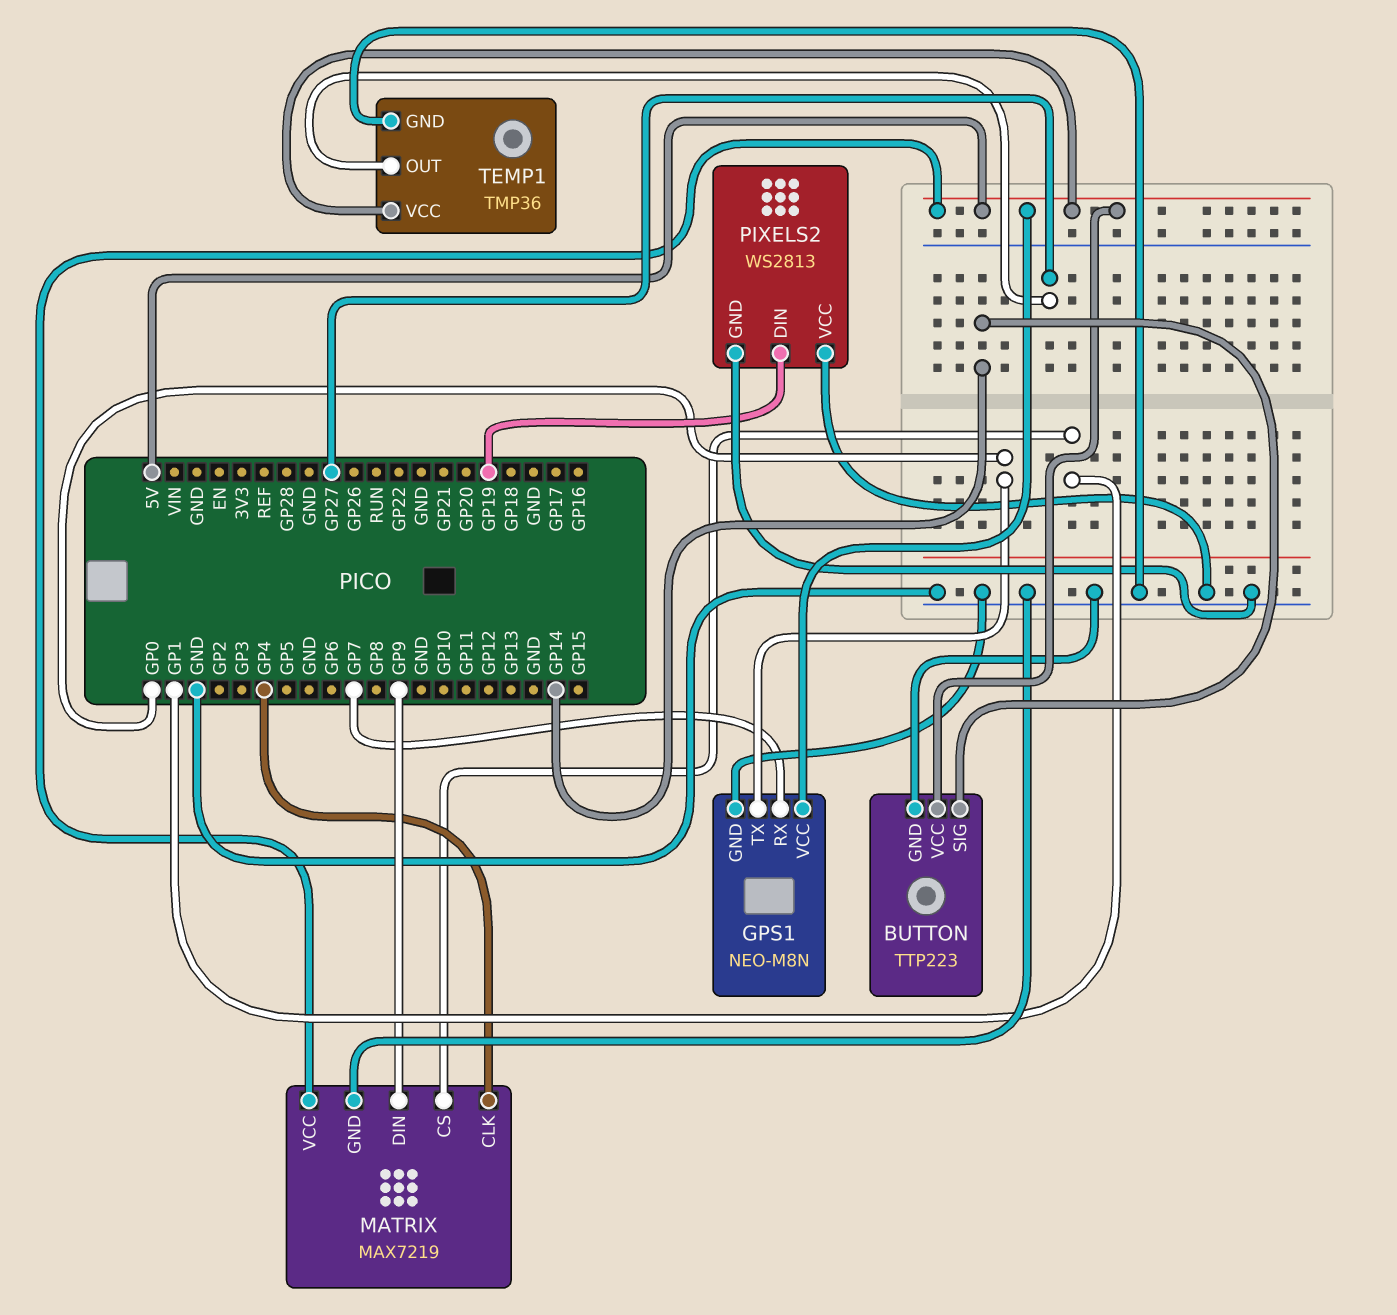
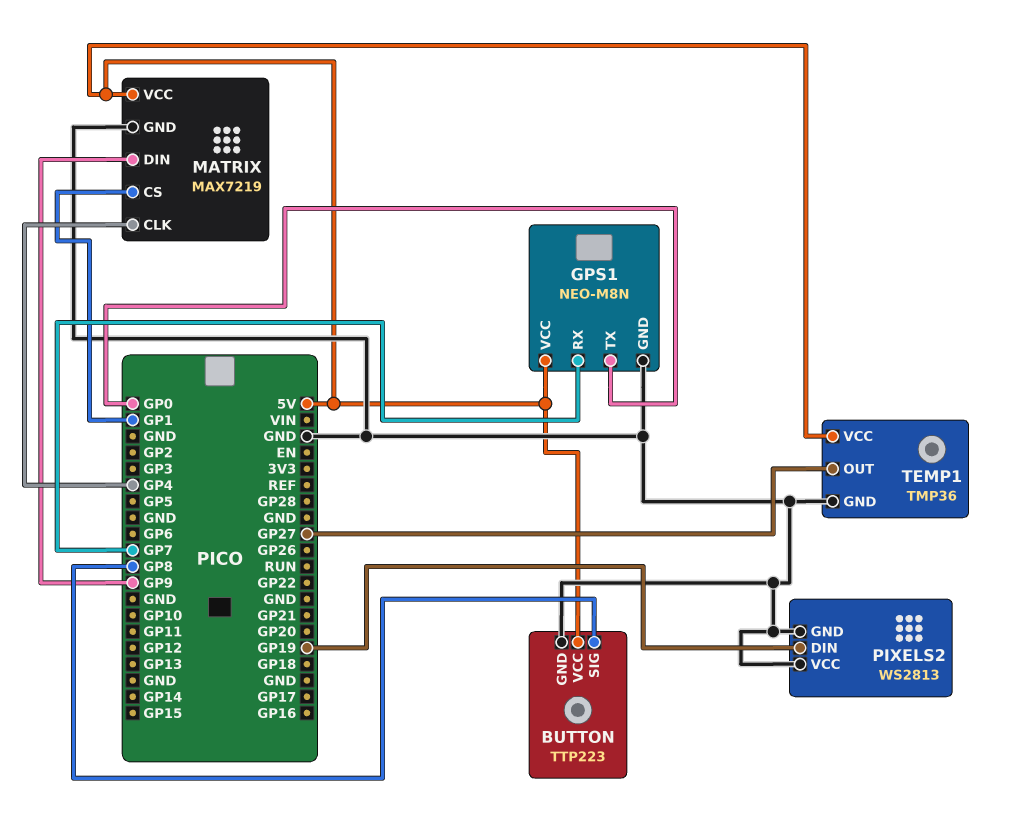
BUTTON pin SIG: GP14 -> GP8

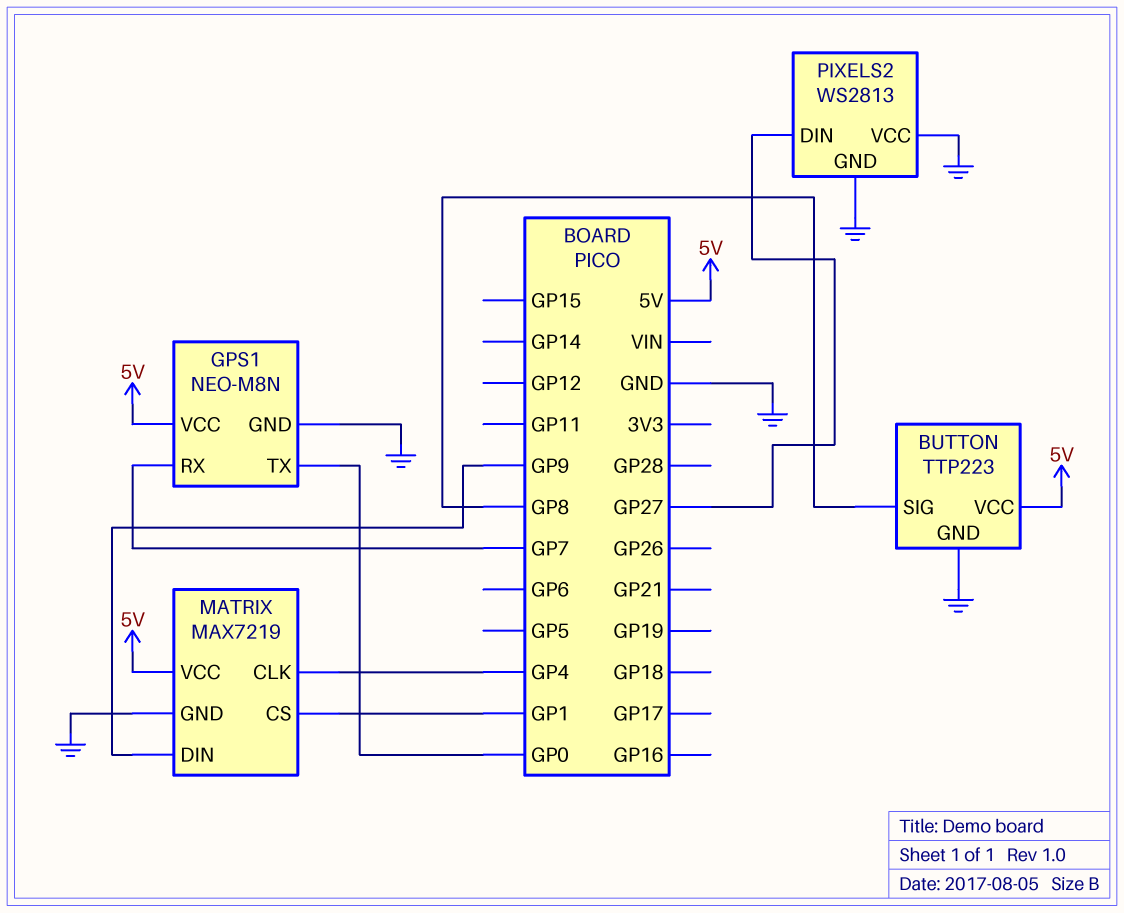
PIXELS2 pin DIN: GP19 -> GP27
TEMP1: TMP36 -> none
TEMP1 pin GND: GND -> none
TEMP1 pin OUT: GP27 -> none
TEMP1 pin VCC: 5V -> none

